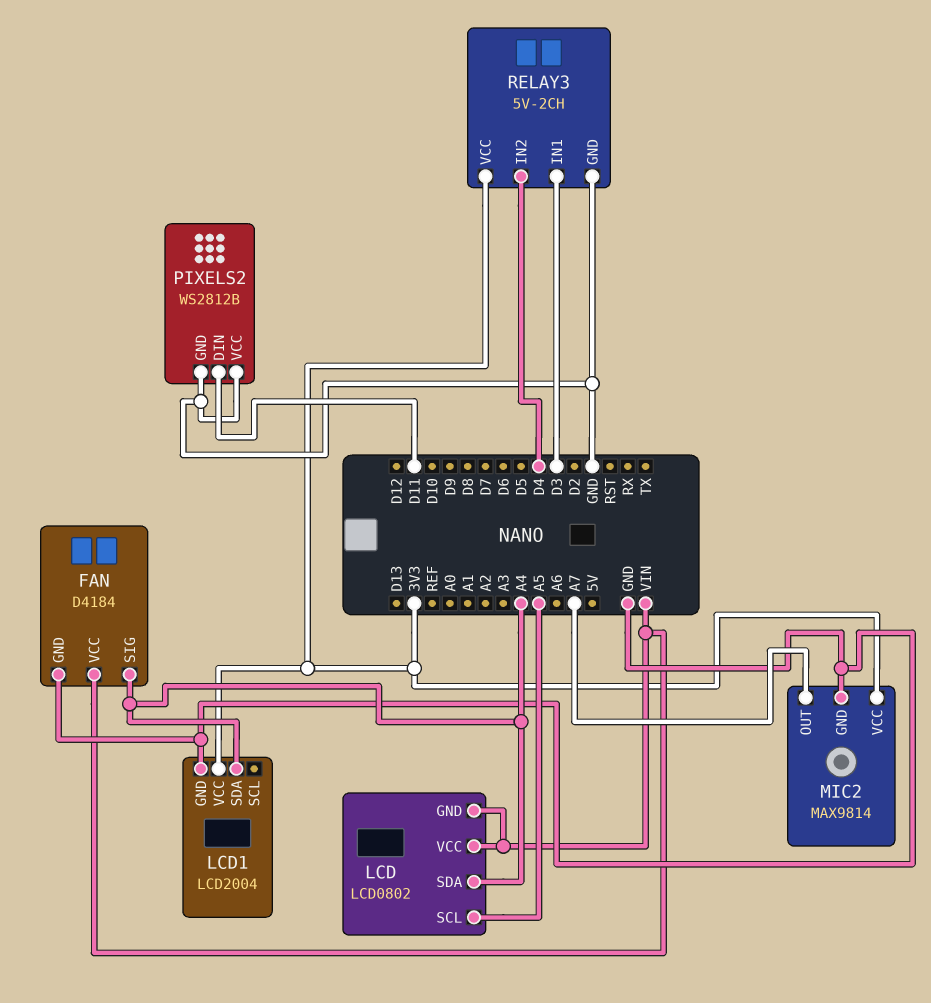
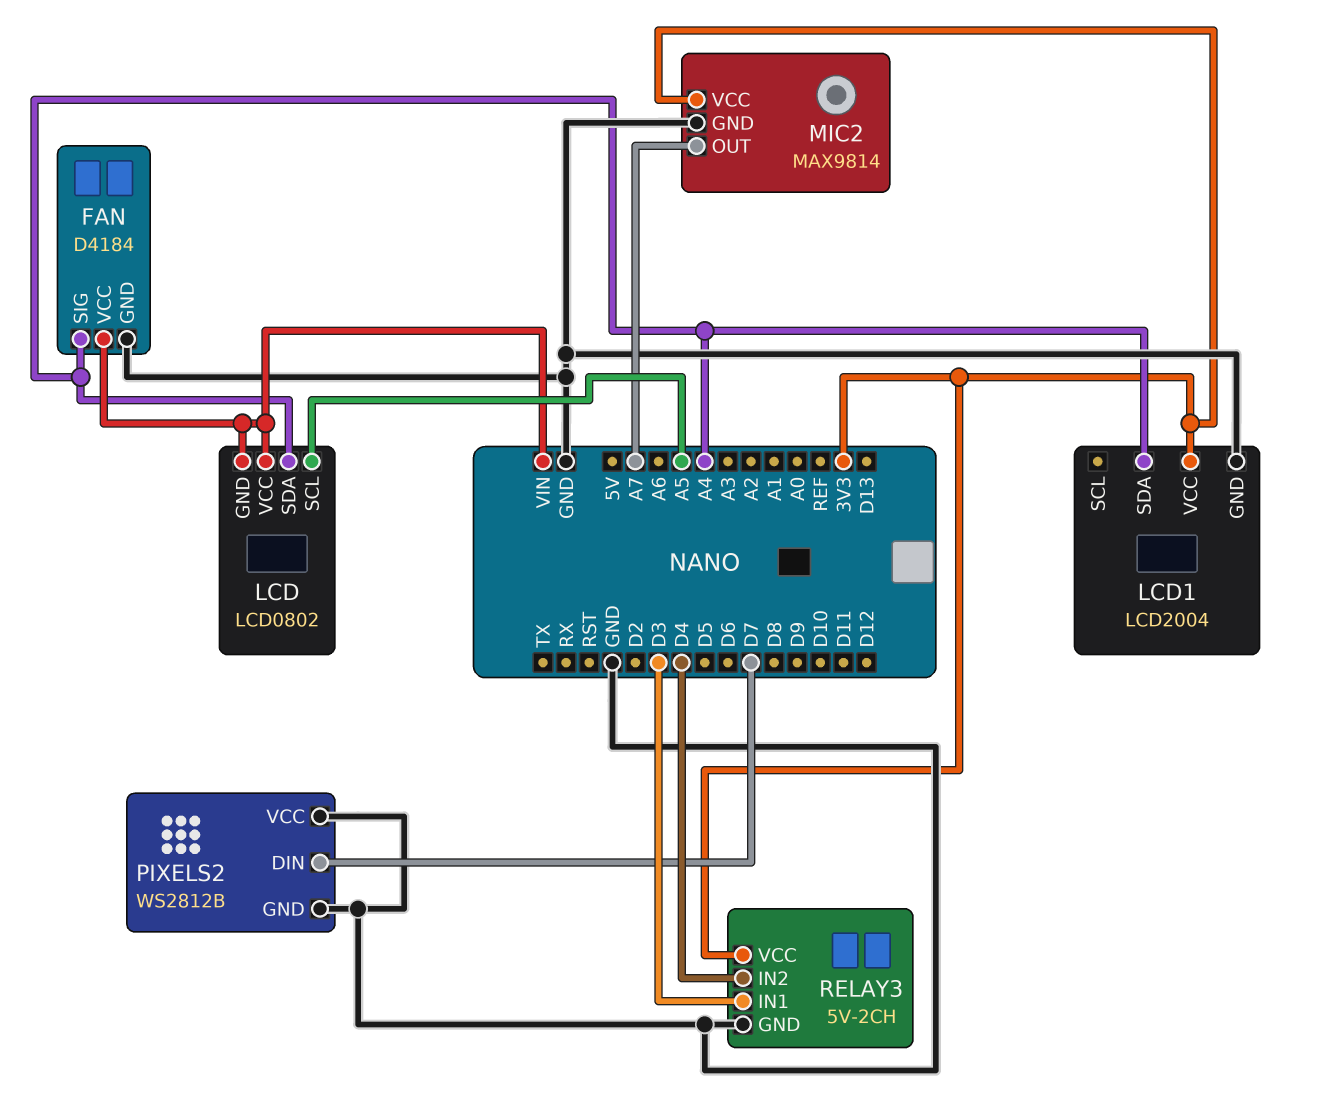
PIXELS2 pin DIN: D11 -> D7

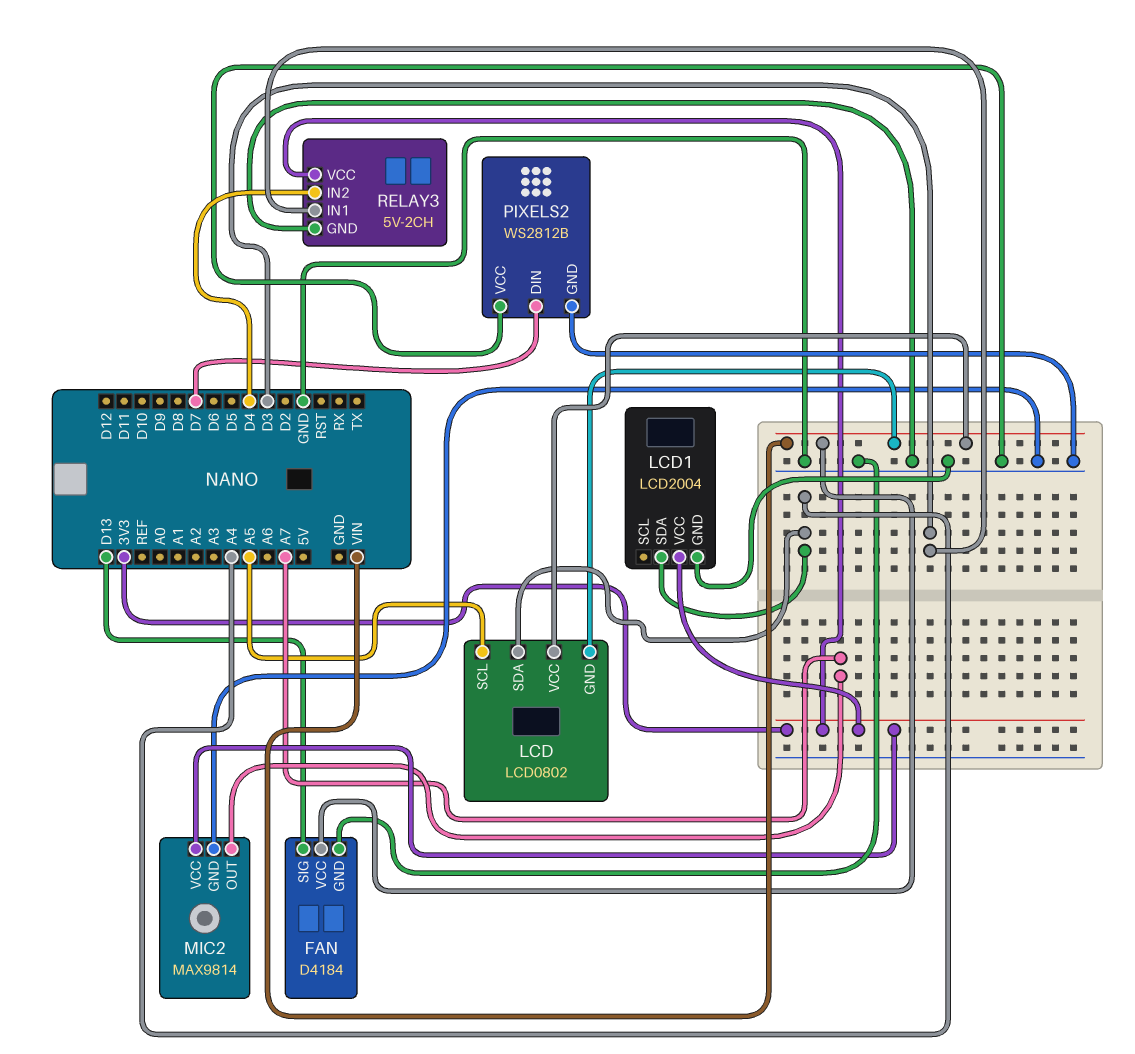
FAN pin SIG: A4 -> D13

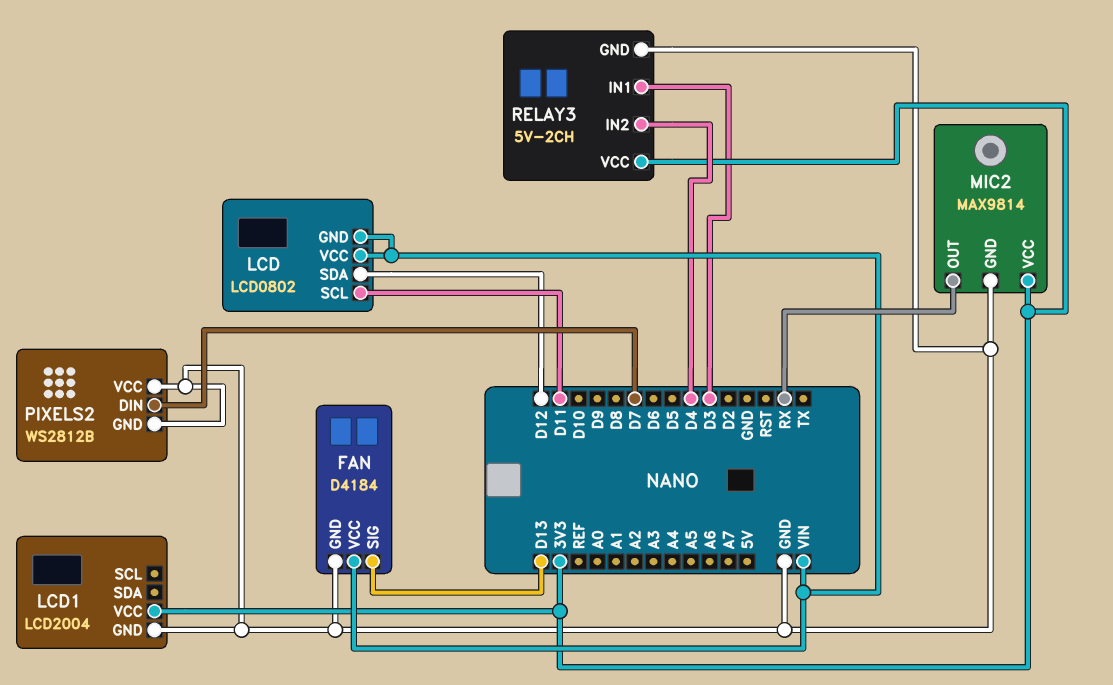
LCD pin SCL: A5 -> D11
LCD pin SDA: A4 -> D12
LCD1 pin SDA: A4 -> none
MIC2 pin OUT: A7 -> RX

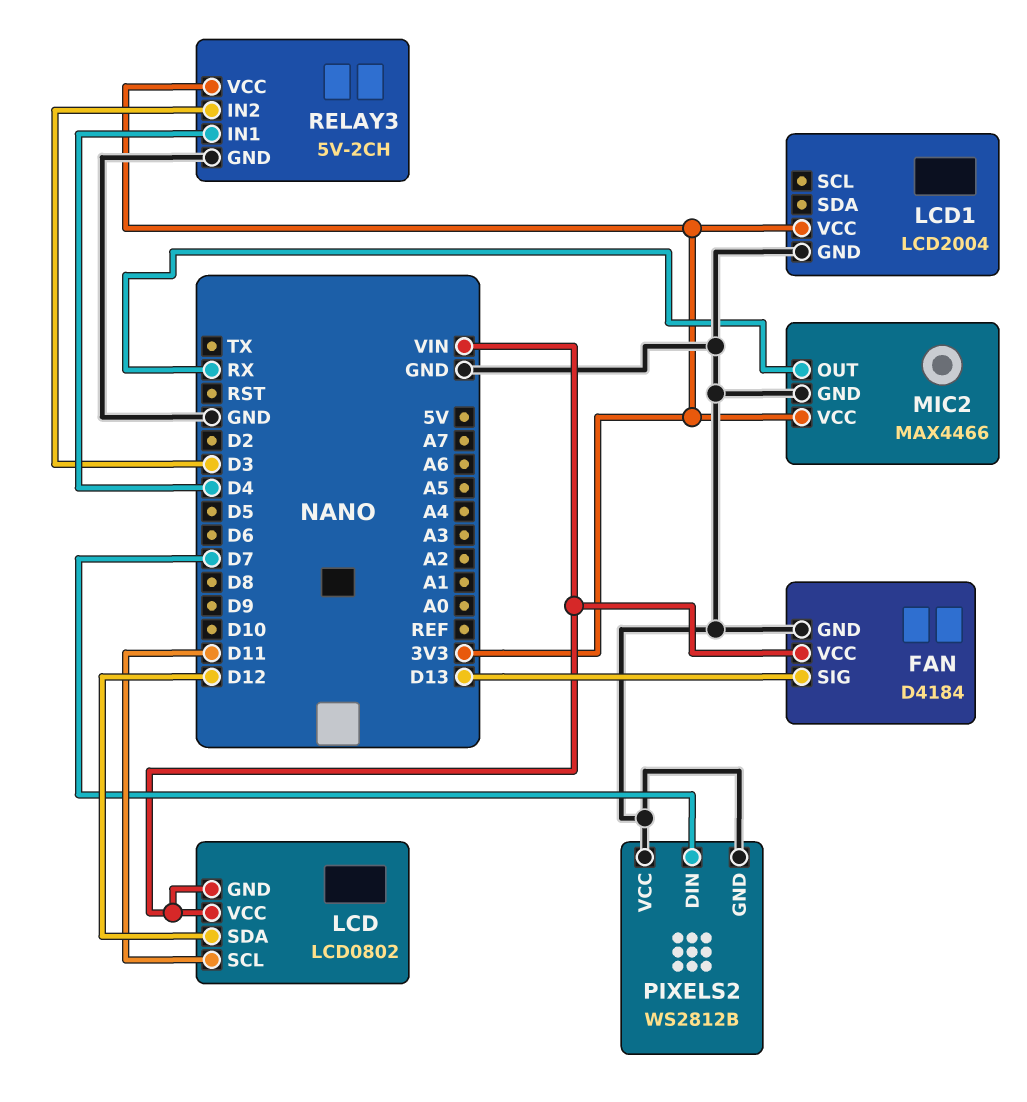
MIC2: MAX9814 -> MAX4466
RELAY3 pin IN1: D3 -> D4
RELAY3 pin IN2: D4 -> D3

